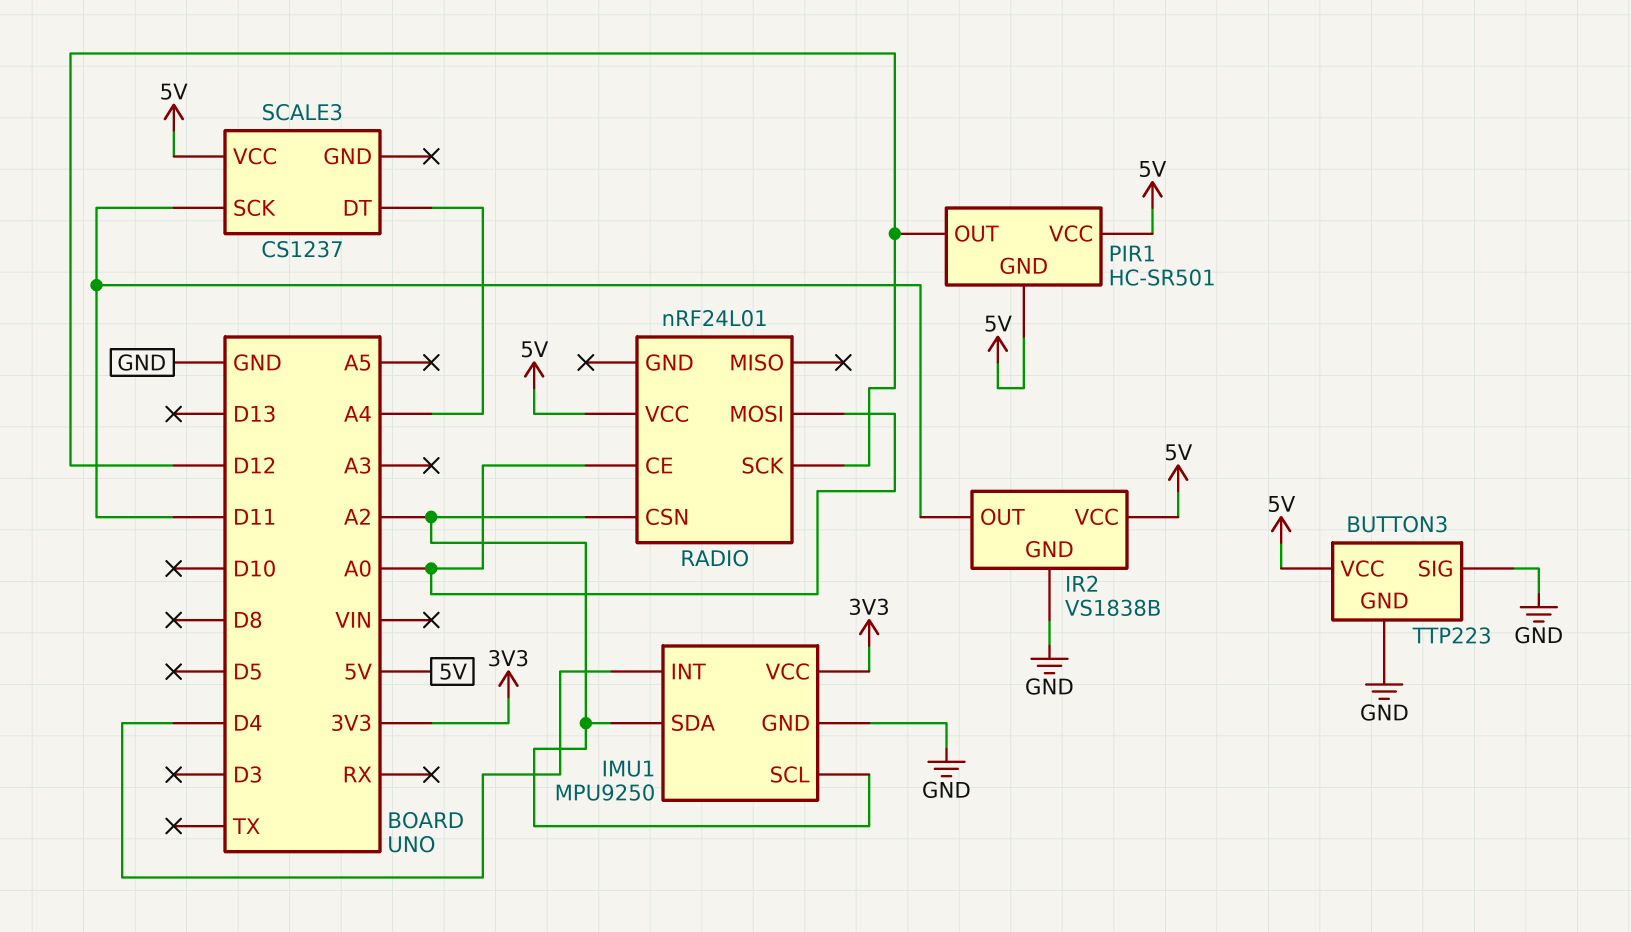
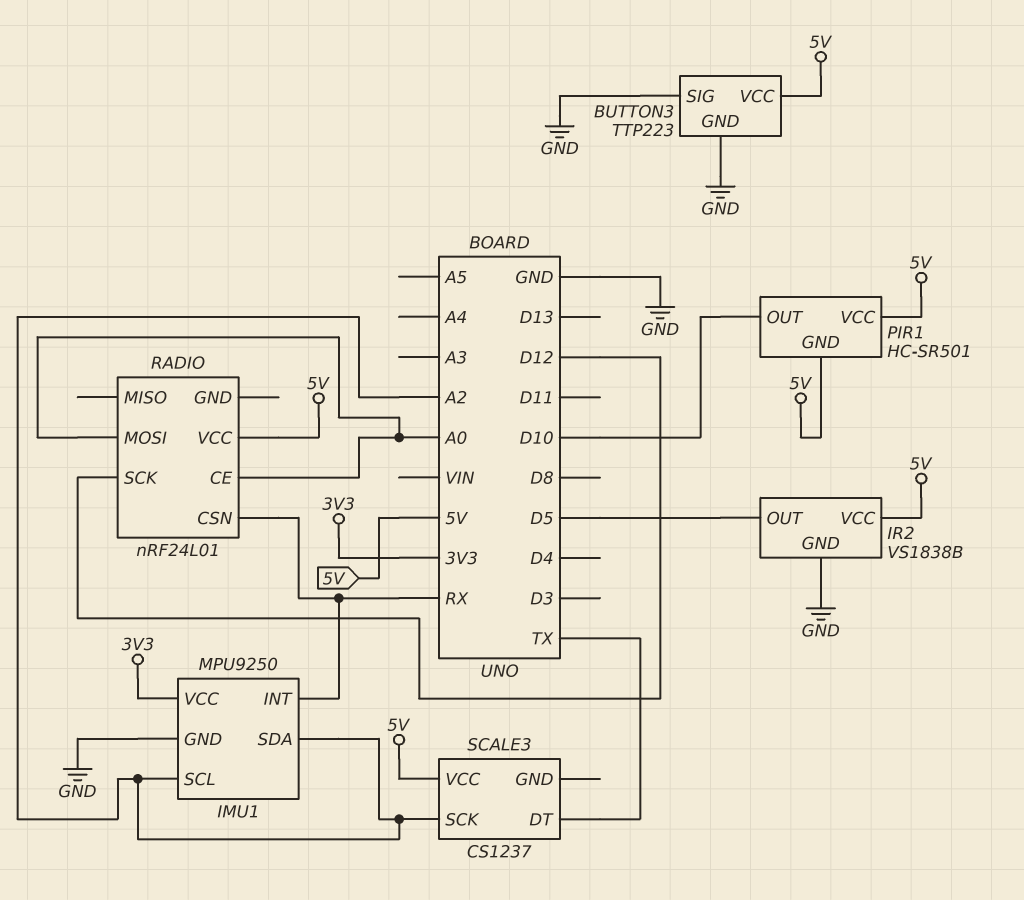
IMU1 pin INT: D4 -> RX
IR2 pin OUT: D11 -> D5
PIR1 pin OUT: D12 -> D10
RADIO pin CSN: A2 -> RX
SCALE3 pin DT: A4 -> TX
SCALE3 pin SCK: D11 -> A2

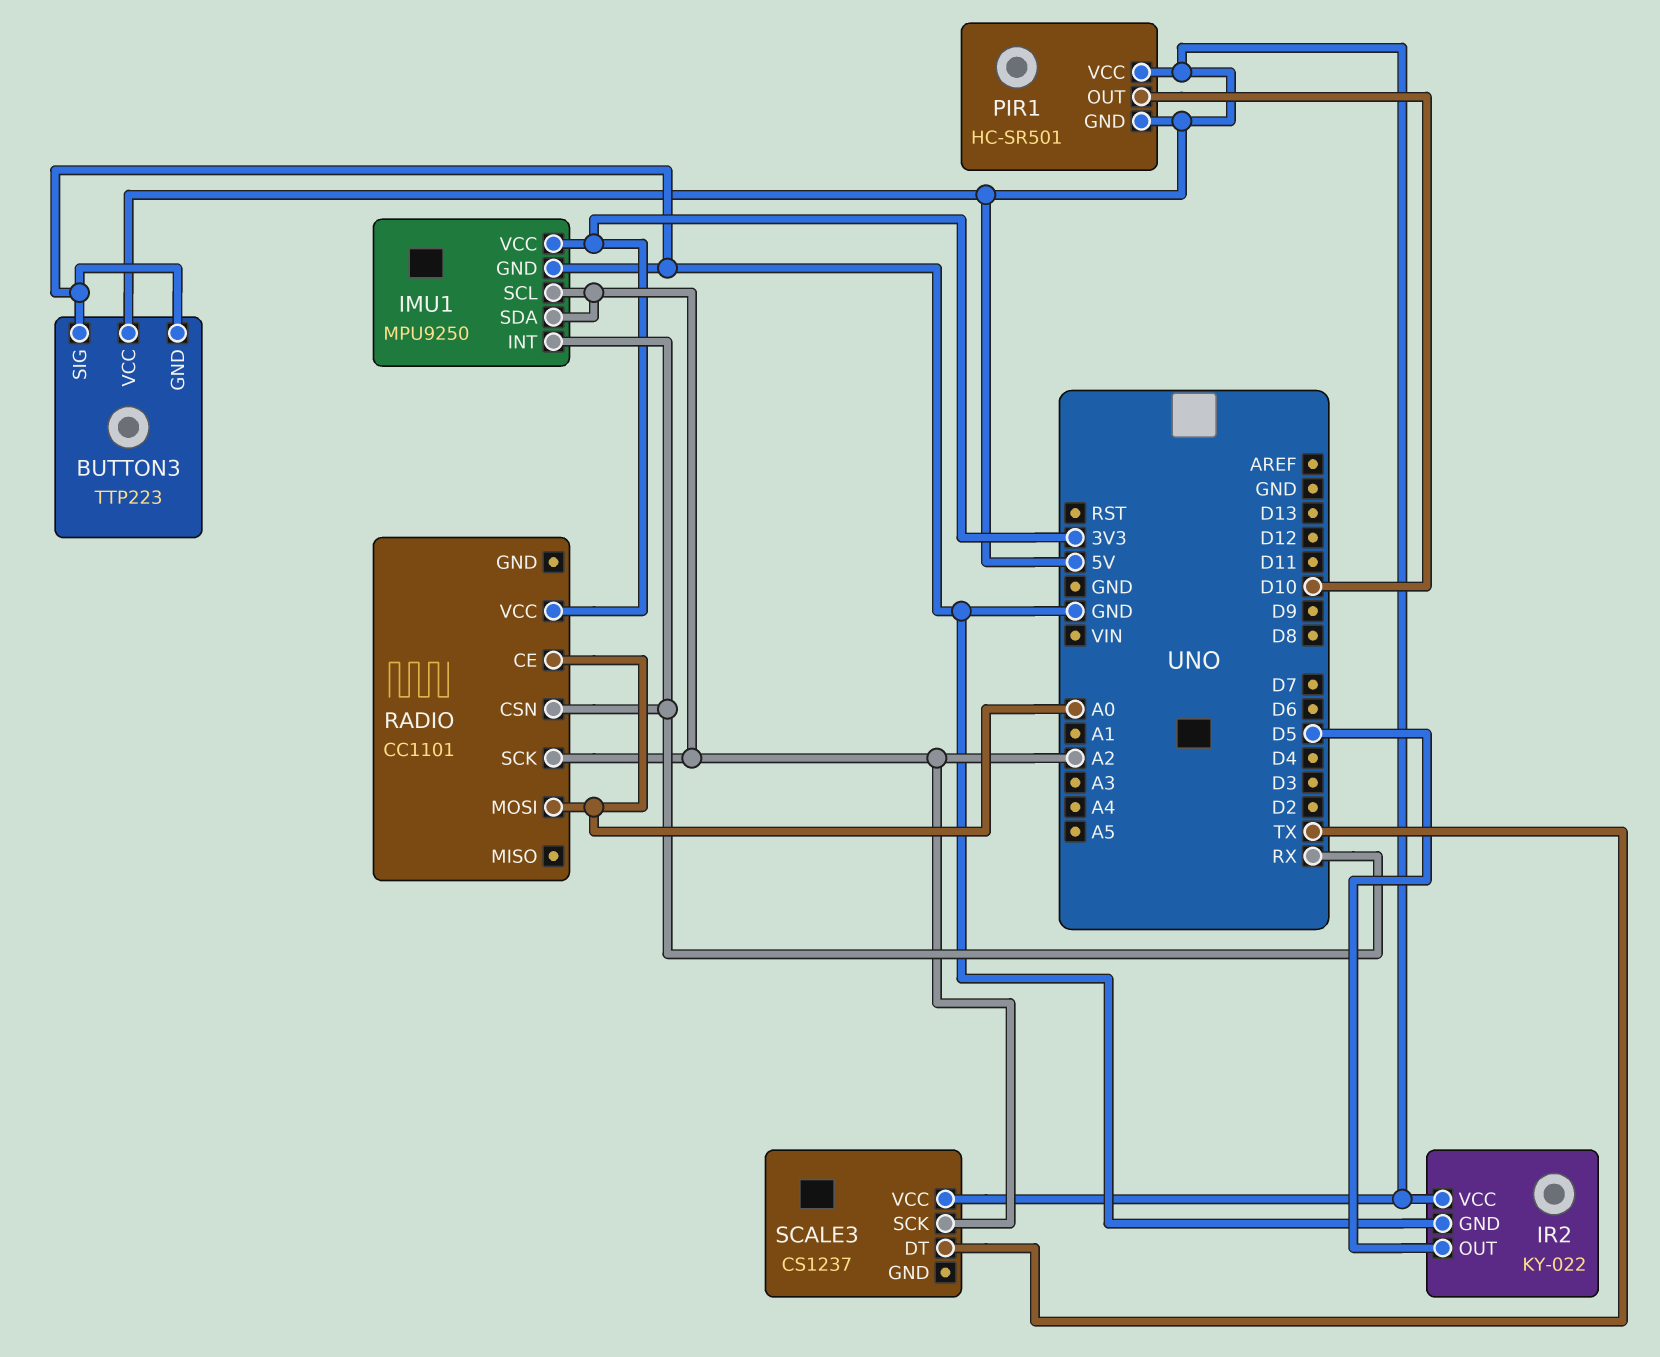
IR2: VS1838B -> KY-022
RADIO: nRF24L01 -> CC1101
RADIO pin SCK: D12 -> A2
RADIO pin VCC: 5V -> 3V3

